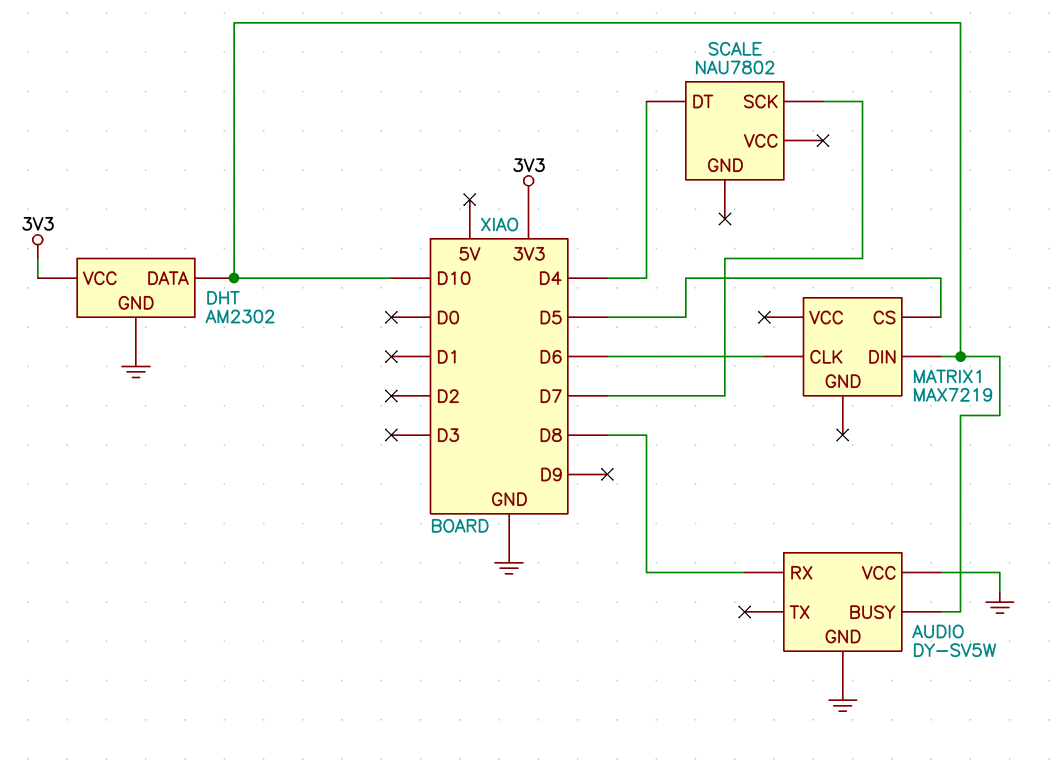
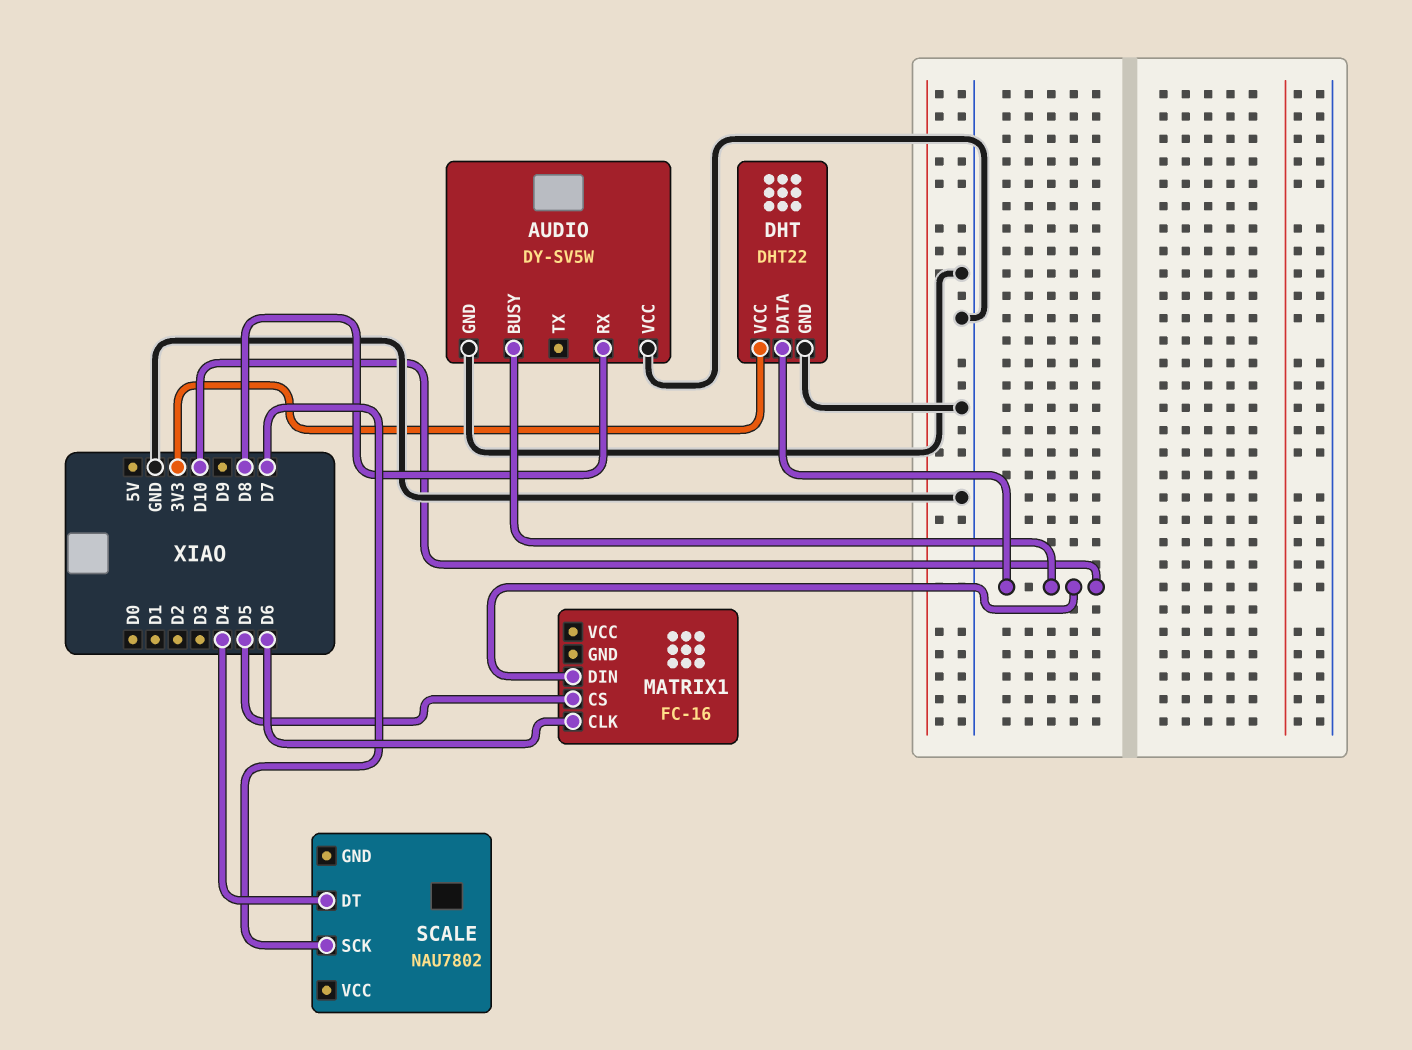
DHT: AM2302 -> DHT22
MATRIX1: MAX7219 -> FC-16

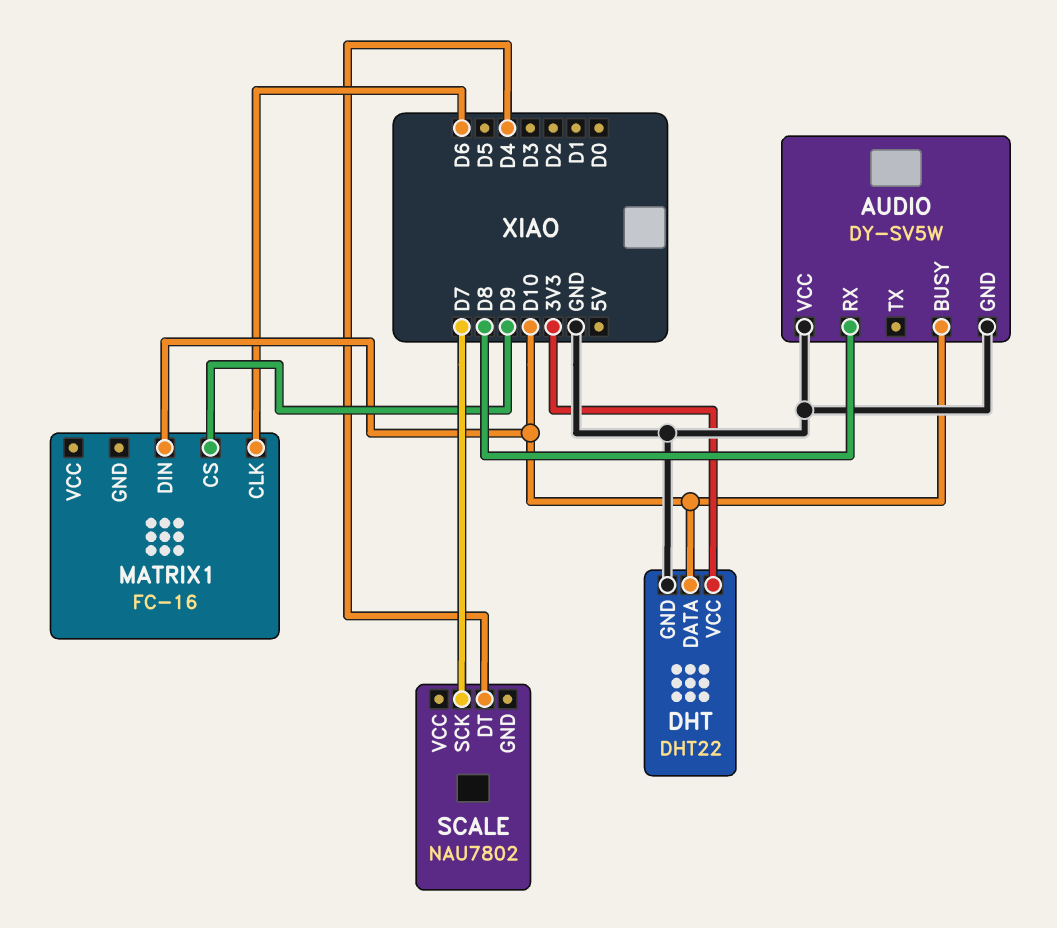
MATRIX1 pin CS: D5 -> D9

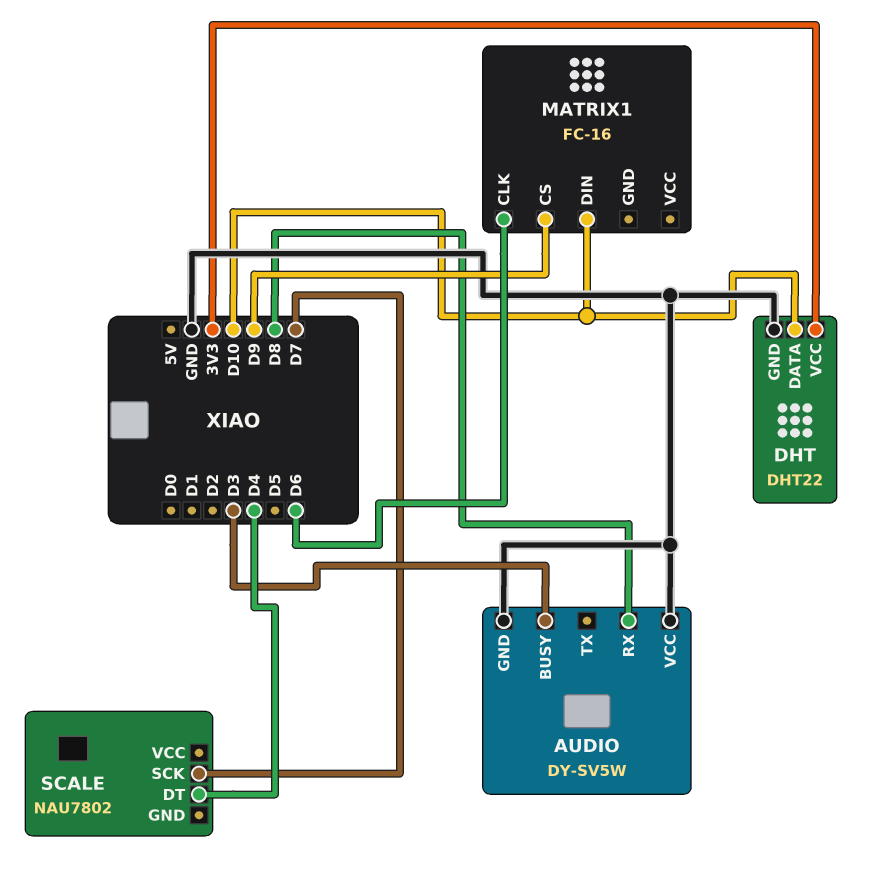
AUDIO pin BUSY: D10 -> D3

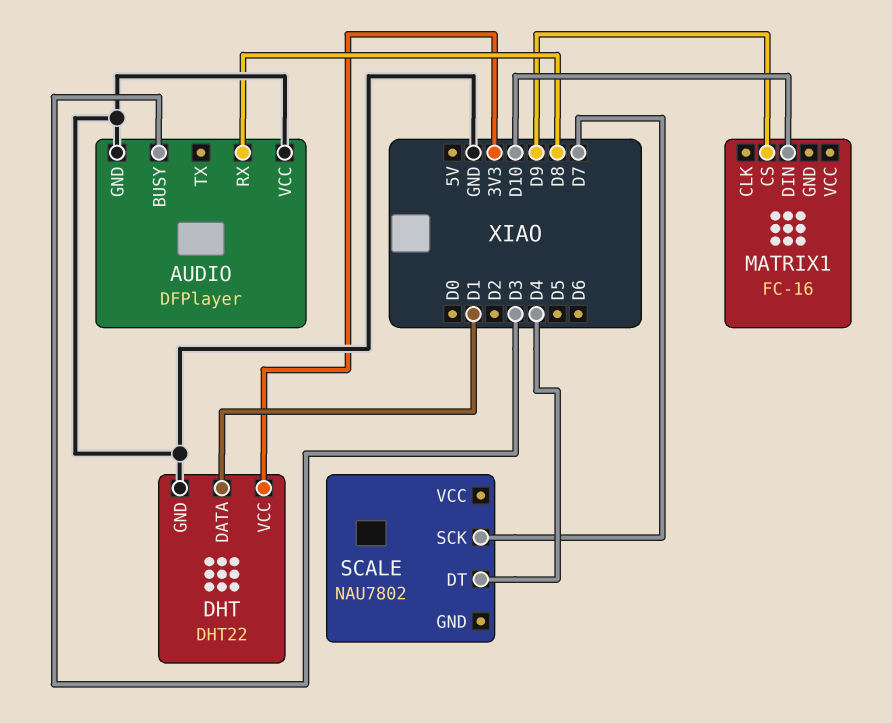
AUDIO: DY-SV5W -> DFPlayer
DHT pin DATA: D10 -> D1
MATRIX1 pin CLK: D6 -> none

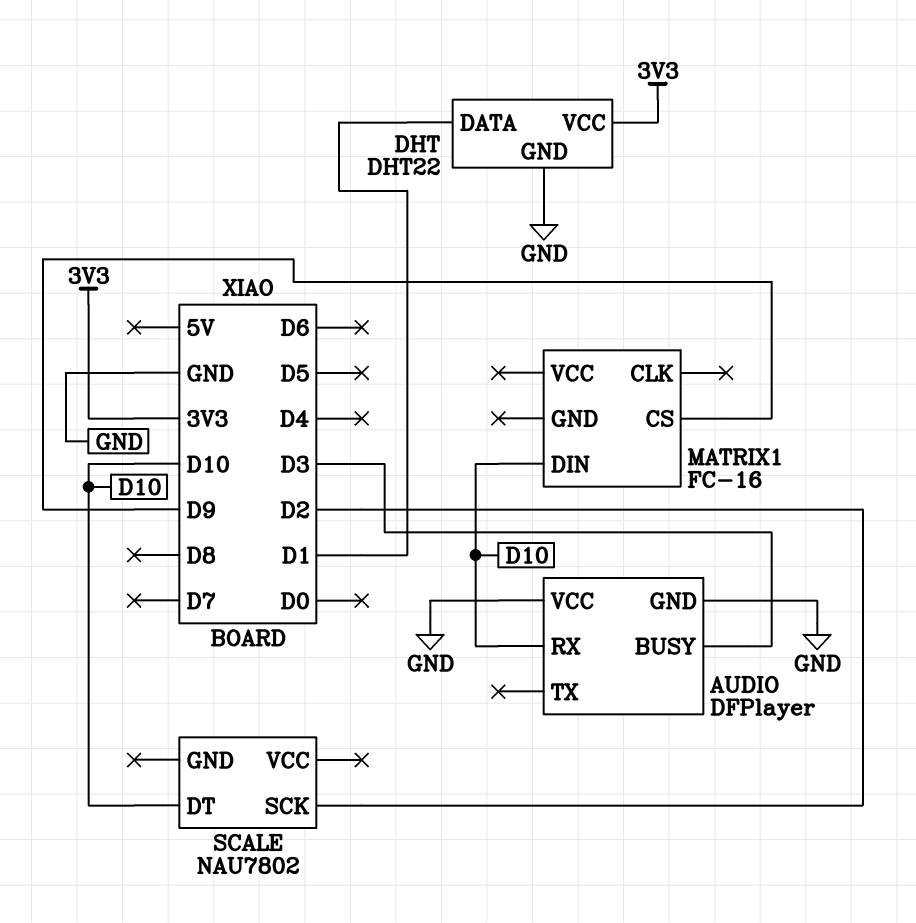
AUDIO pin RX: D8 -> D10
SCALE pin DT: D4 -> D10
SCALE pin SCK: D7 -> D2

